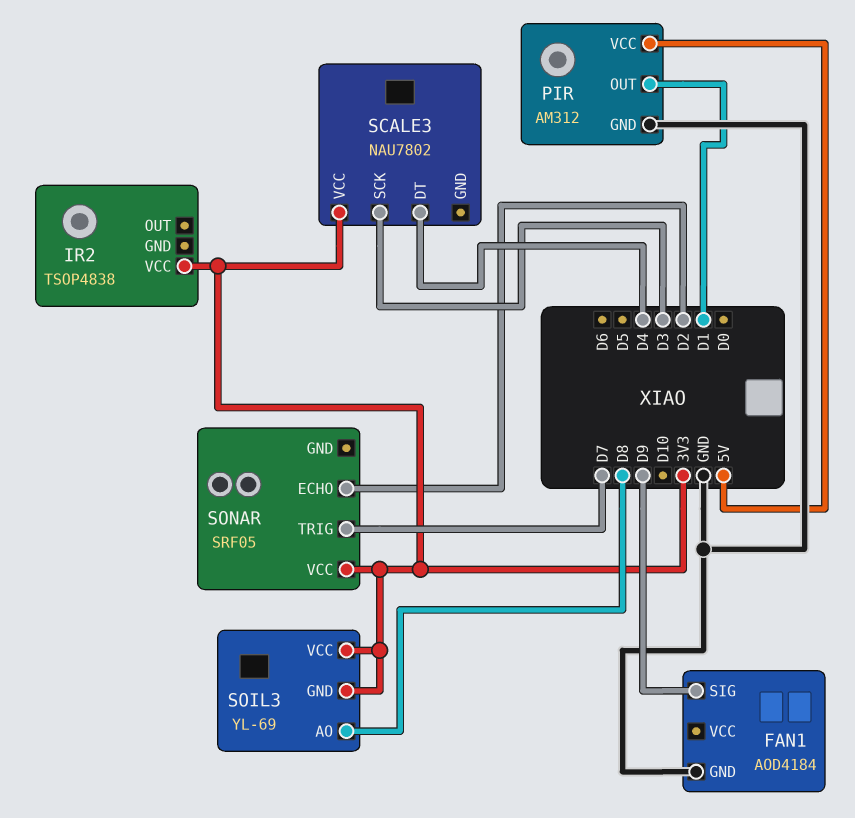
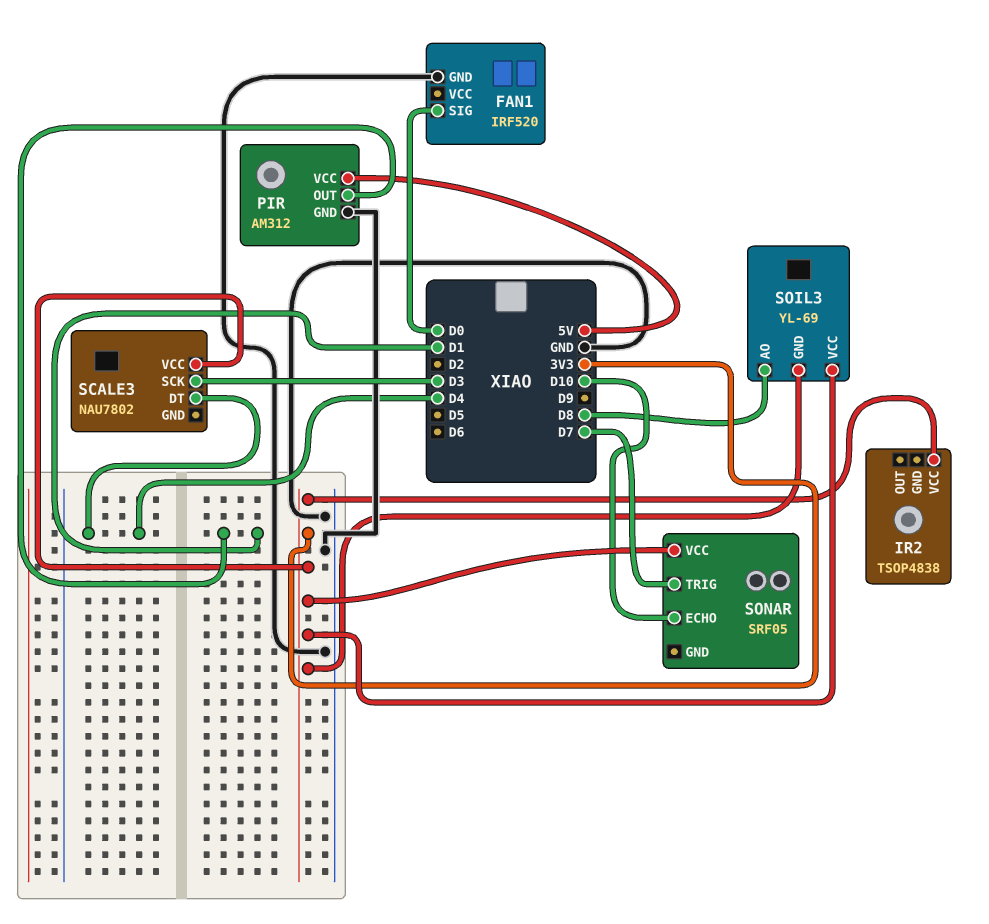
FAN1: AOD4184 -> IRF520
FAN1 pin SIG: D9 -> D0
SONAR pin ECHO: D2 -> D10

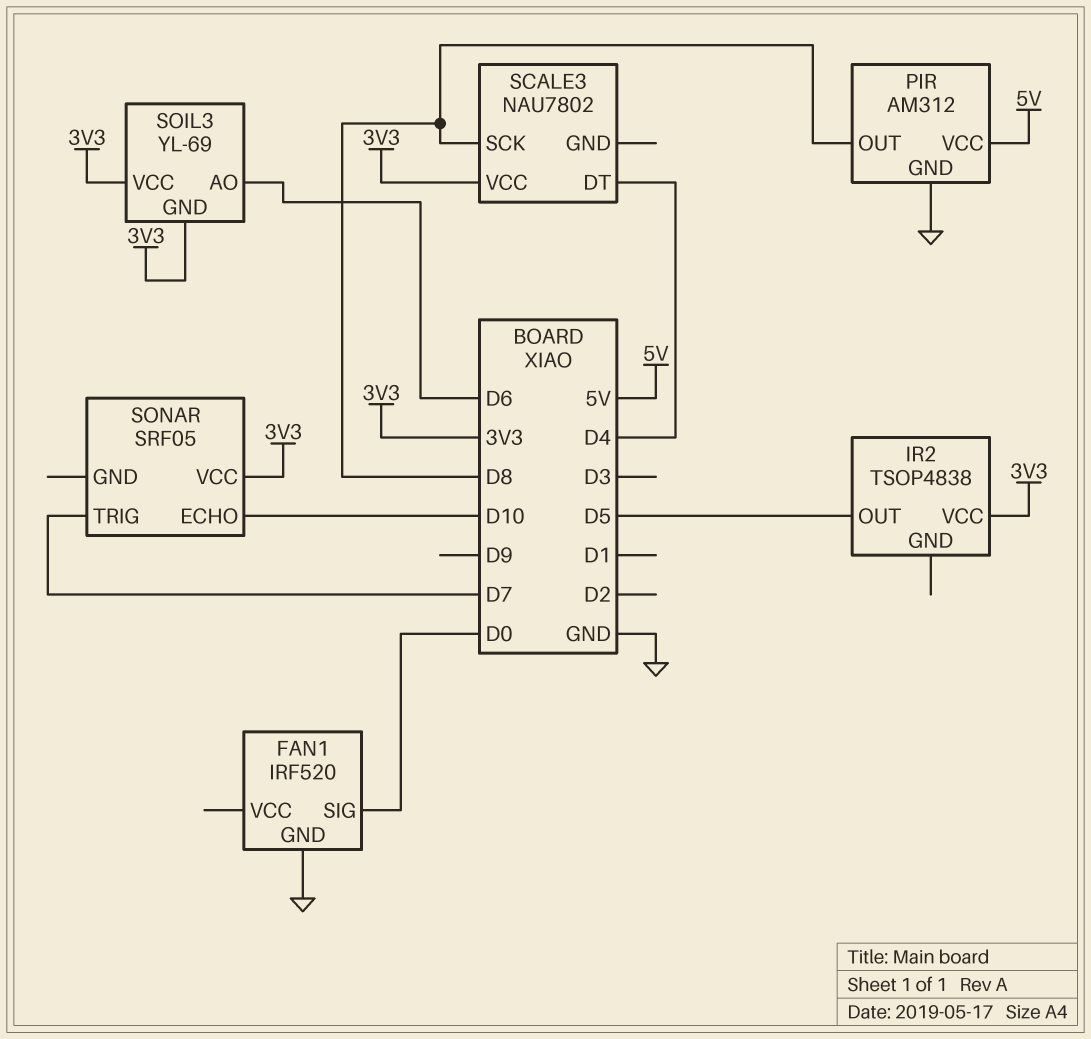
IR2 pin OUT: none -> D5
PIR pin OUT: D1 -> D8
SCALE3 pin SCK: D3 -> D8
SOIL3 pin AO: D8 -> D6

